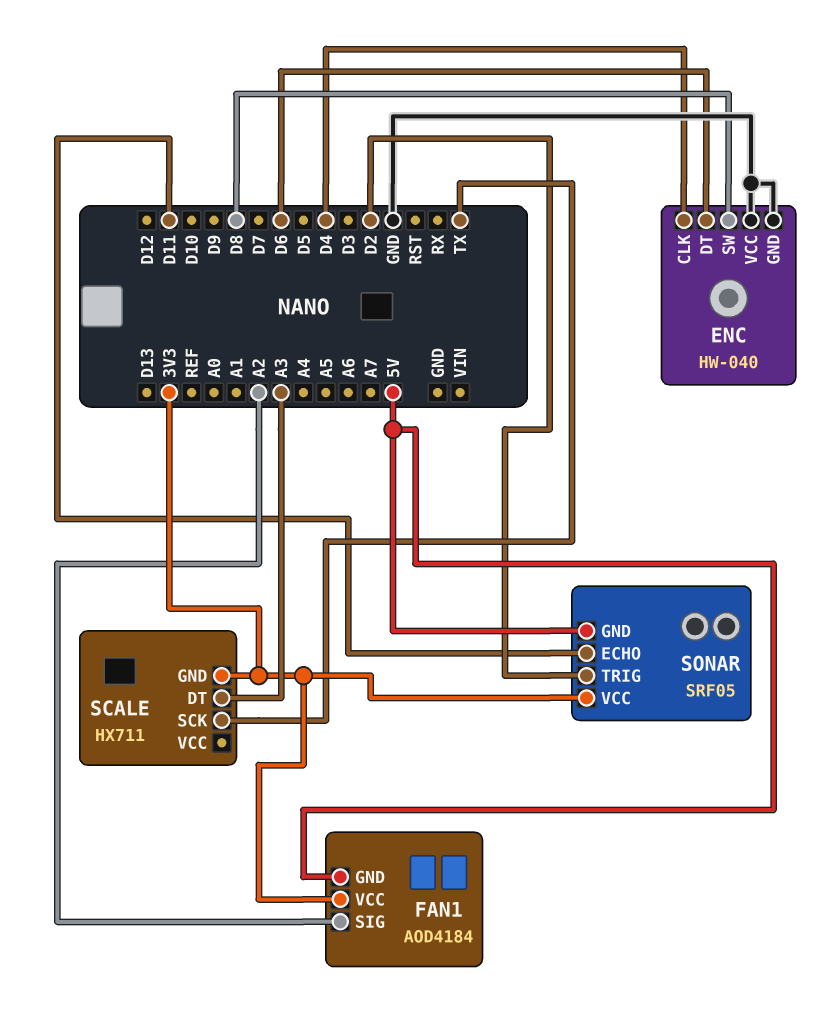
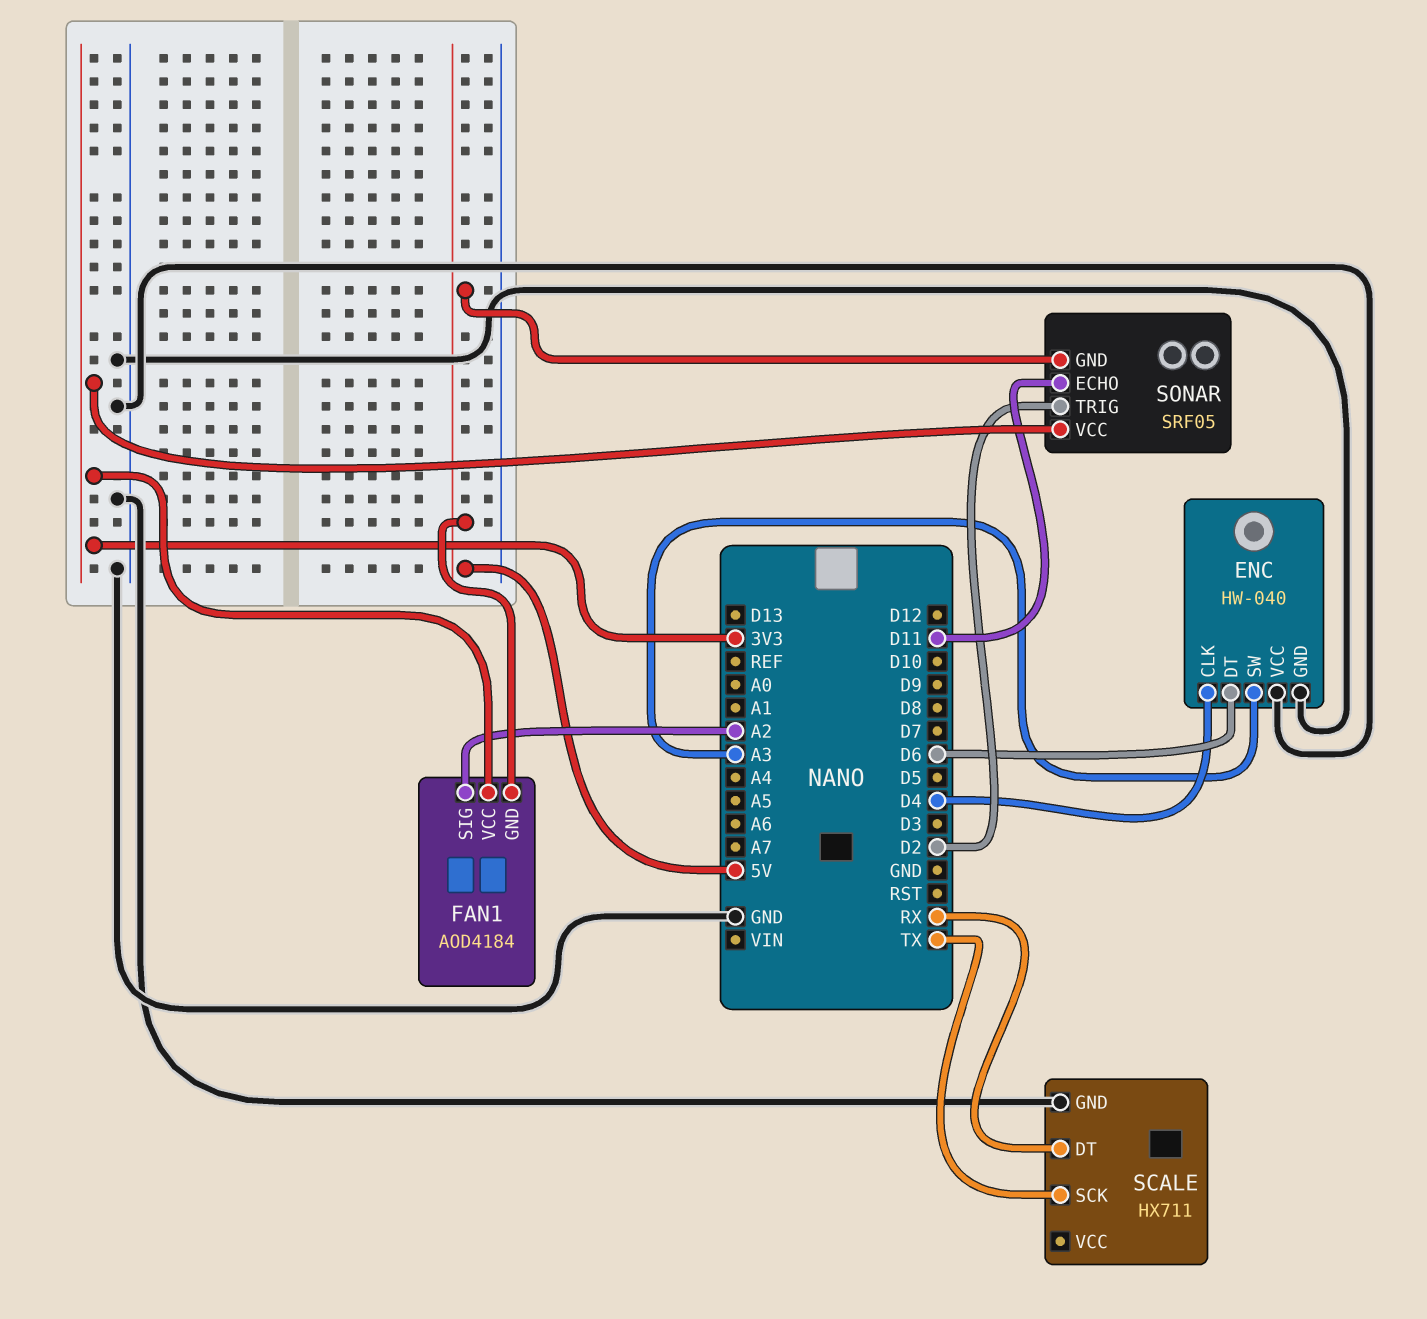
ENC pin SW: D8 -> A3
SCALE pin DT: A3 -> RX
SCALE pin GND: 3V3 -> GND

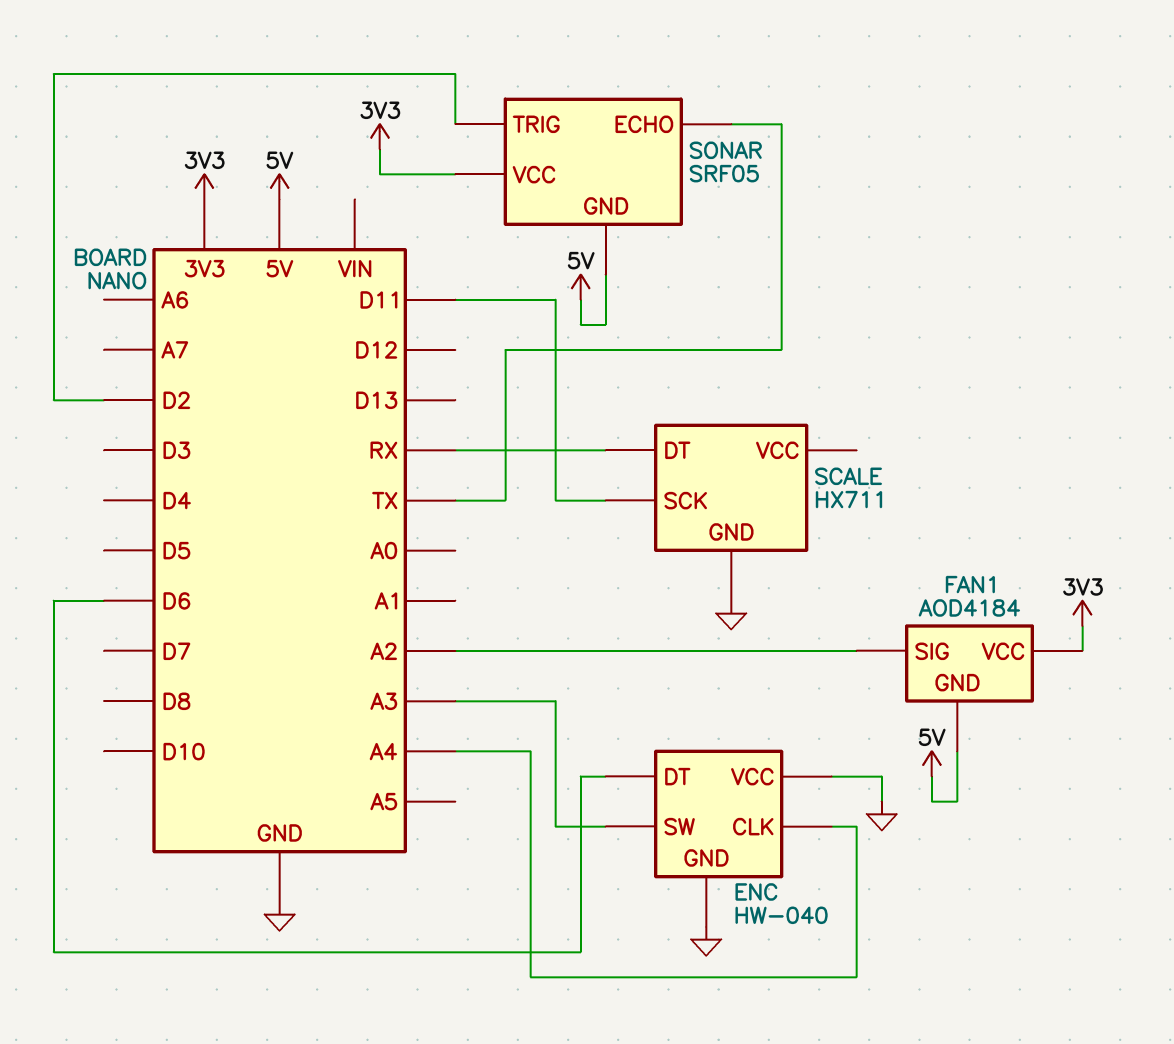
ENC pin CLK: D4 -> A4
SCALE pin SCK: TX -> D11
SONAR pin ECHO: D11 -> TX

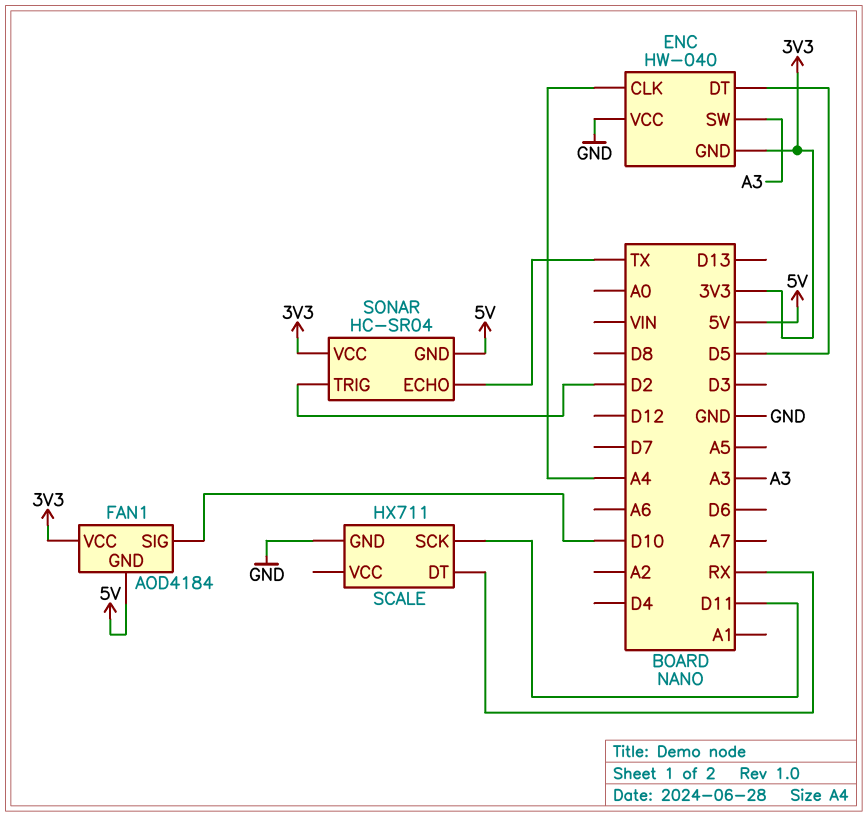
ENC pin DT: D6 -> D5
ENC pin GND: GND -> 3V3
FAN1 pin SIG: A2 -> D10
SONAR: SRF05 -> HC-SR04

